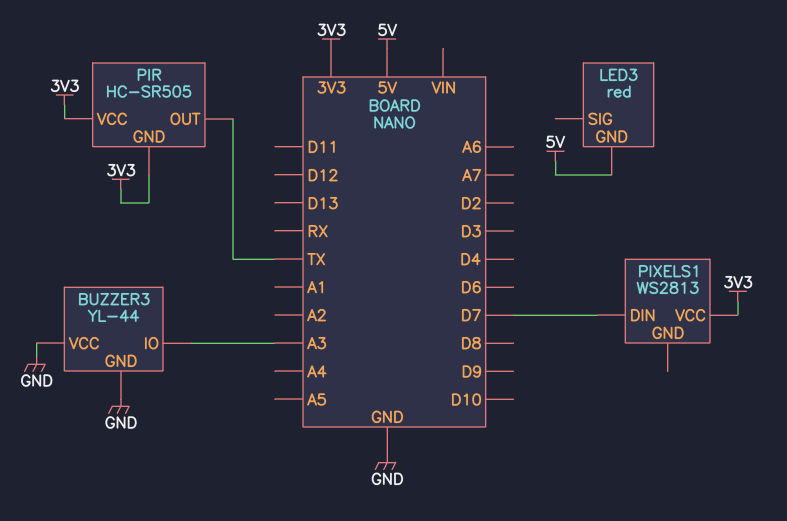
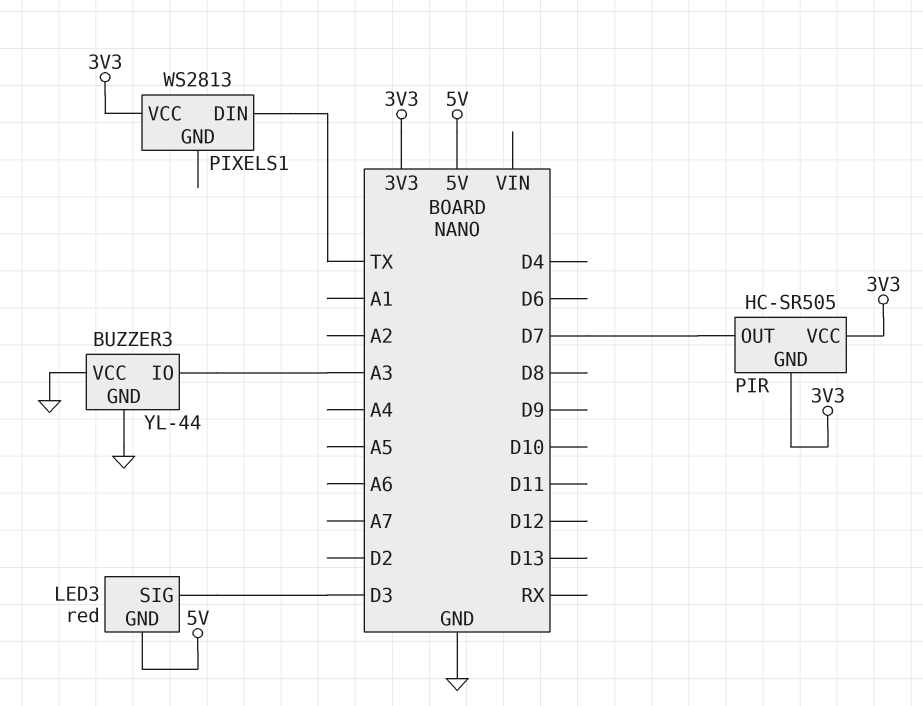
LED3 pin SIG: none -> D3
PIR pin OUT: TX -> D7
PIXELS1 pin DIN: D7 -> TX

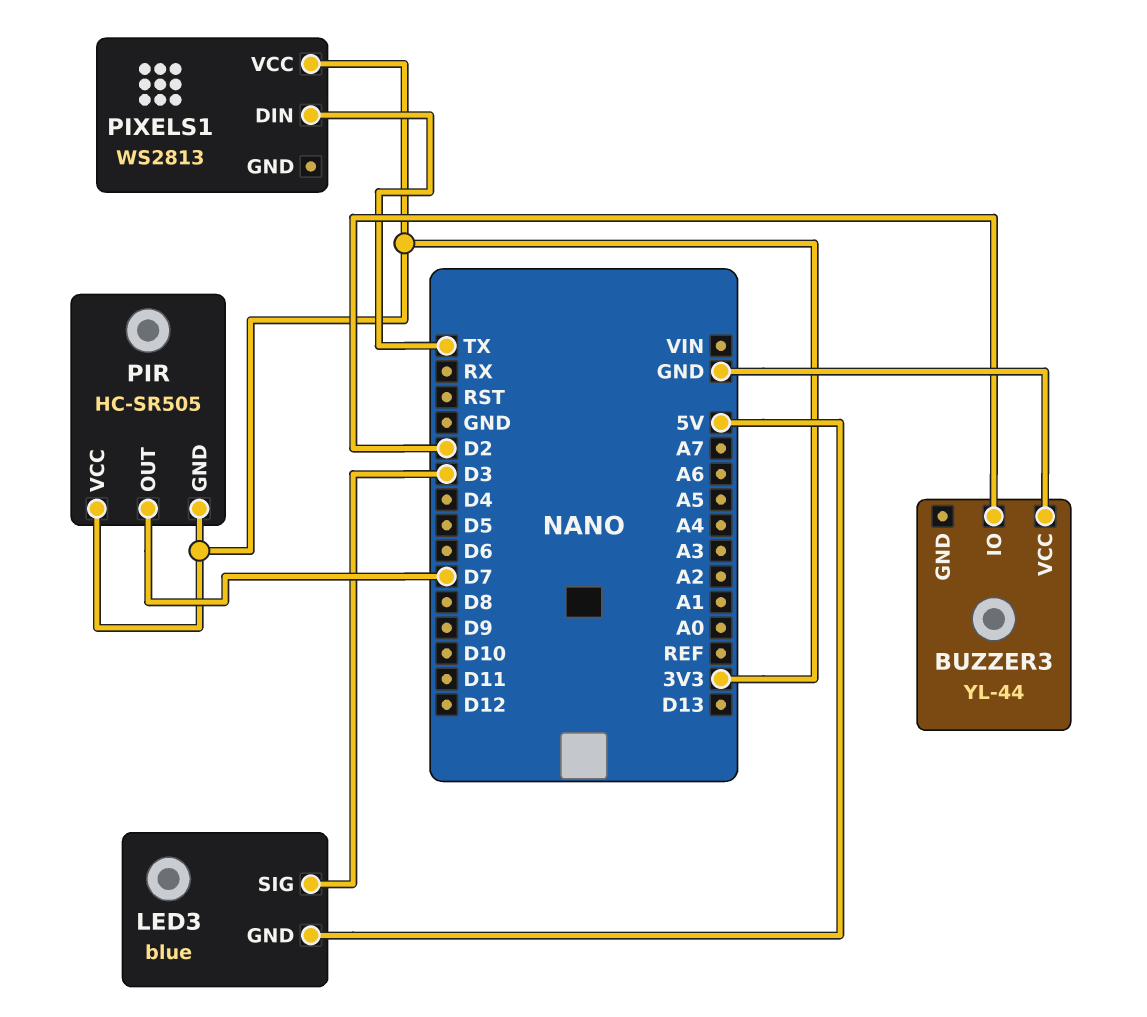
BUZZER3 pin GND: GND -> none
BUZZER3 pin IO: A3 -> D2
LED3: red -> blue

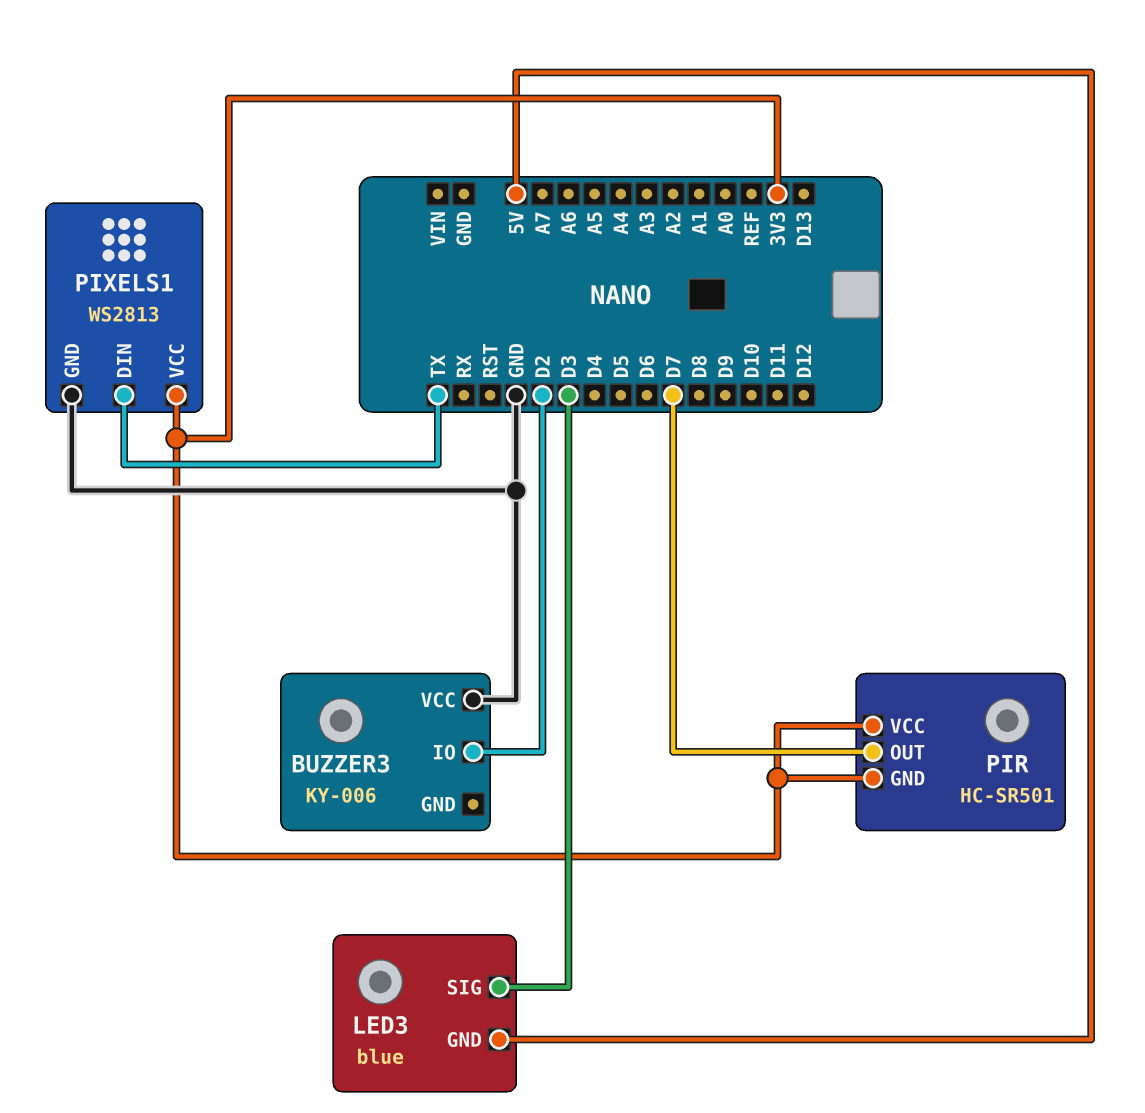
BUZZER3: YL-44 -> KY-006
PIR: HC-SR505 -> HC-SR501
PIXELS1 pin GND: none -> GND

